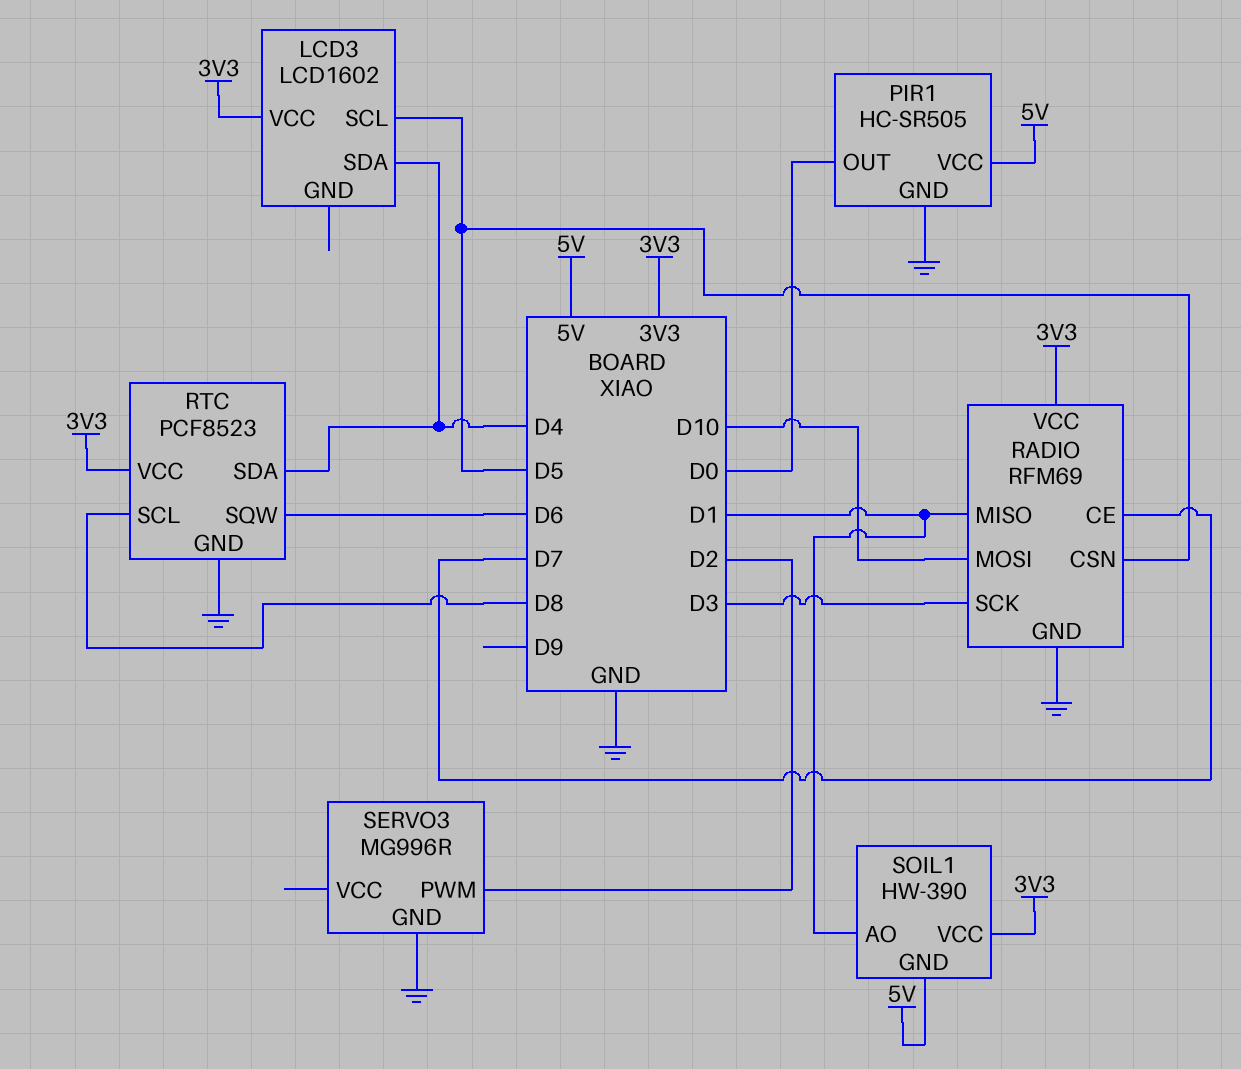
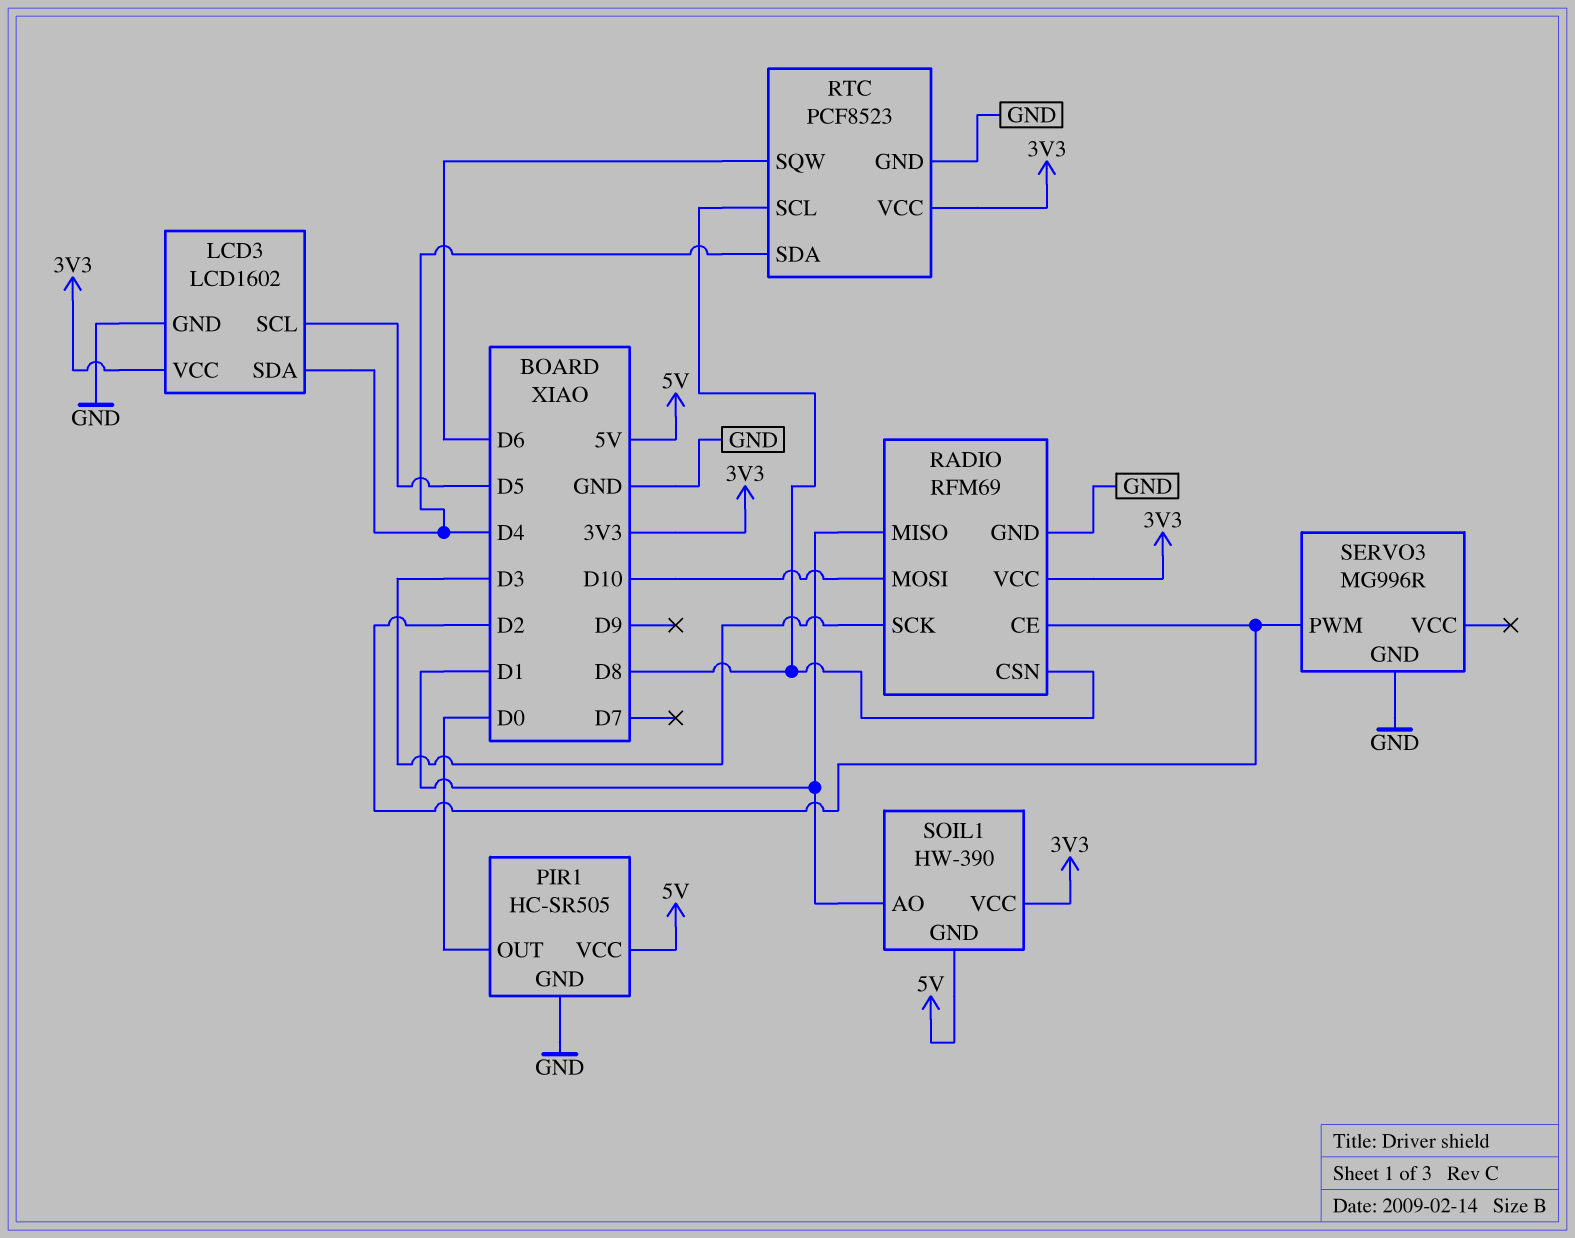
LCD3 pin GND: none -> GND
RADIO pin CE: D7 -> D2
RADIO pin CSN: D5 -> D8

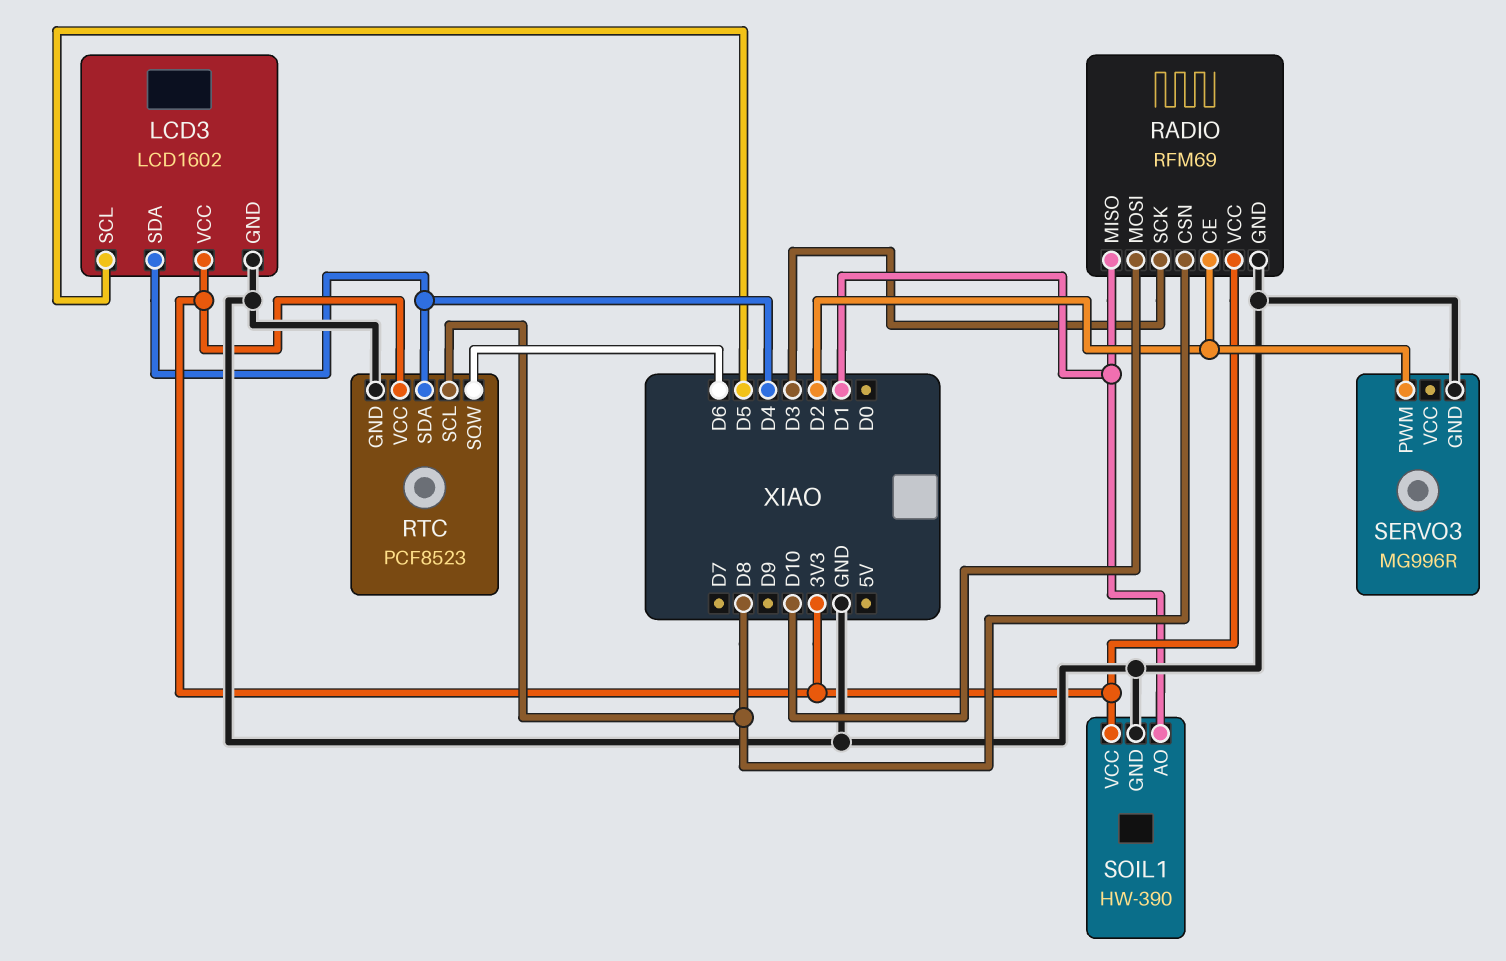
PIR1: HC-SR505 -> none
PIR1 pin GND: GND -> none
PIR1 pin OUT: D0 -> none
PIR1 pin VCC: 5V -> none
SOIL1 pin GND: 5V -> GND

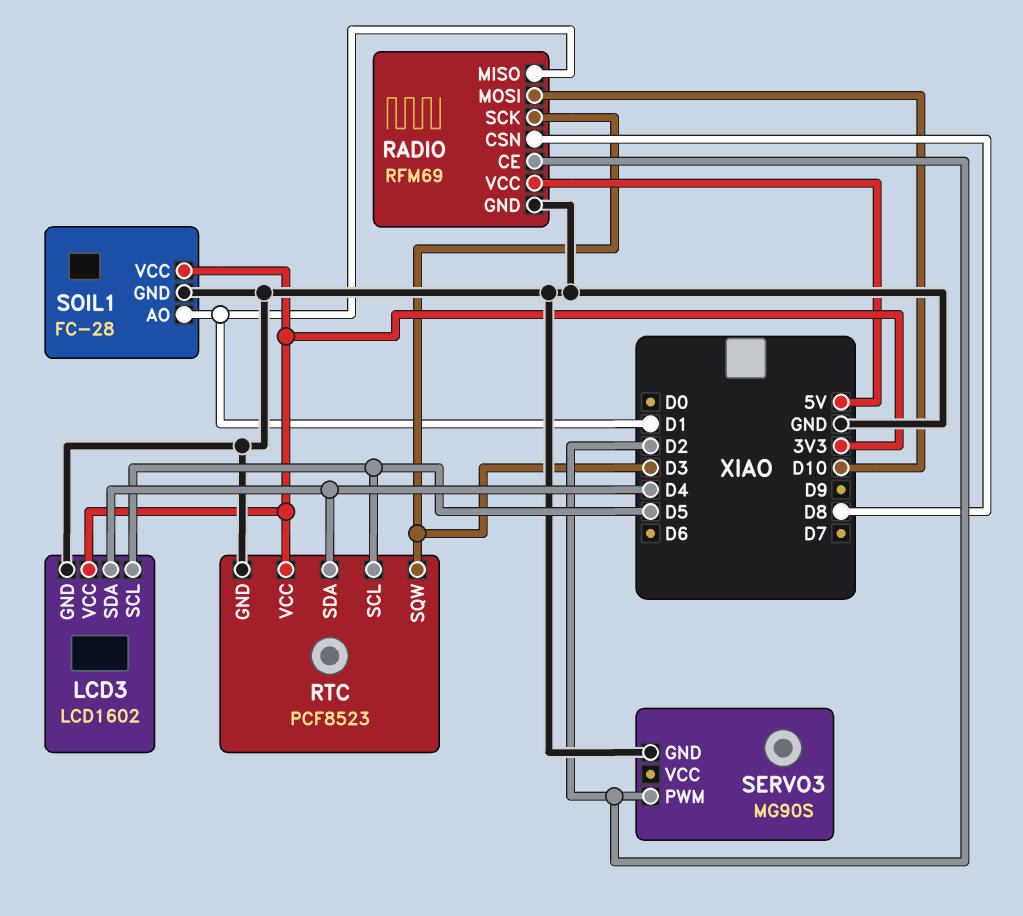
RADIO pin VCC: 3V3 -> 5V
RTC pin SCL: D8 -> D5
RTC pin SQW: D6 -> D3
SERVO3: MG996R -> MG90S
SOIL1: HW-390 -> FC-28

